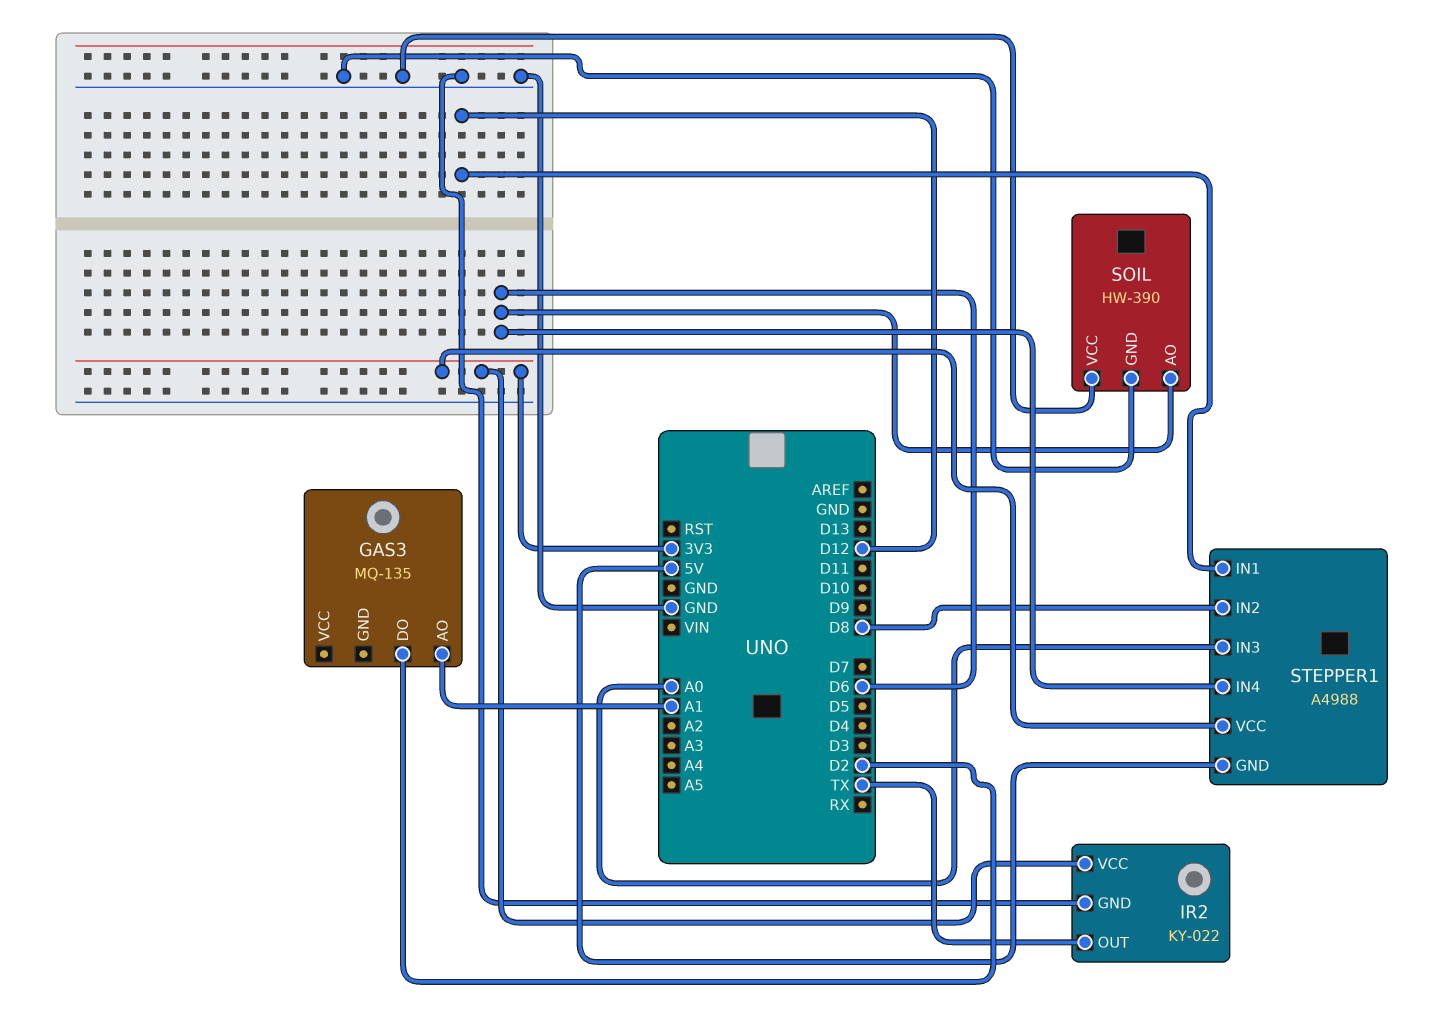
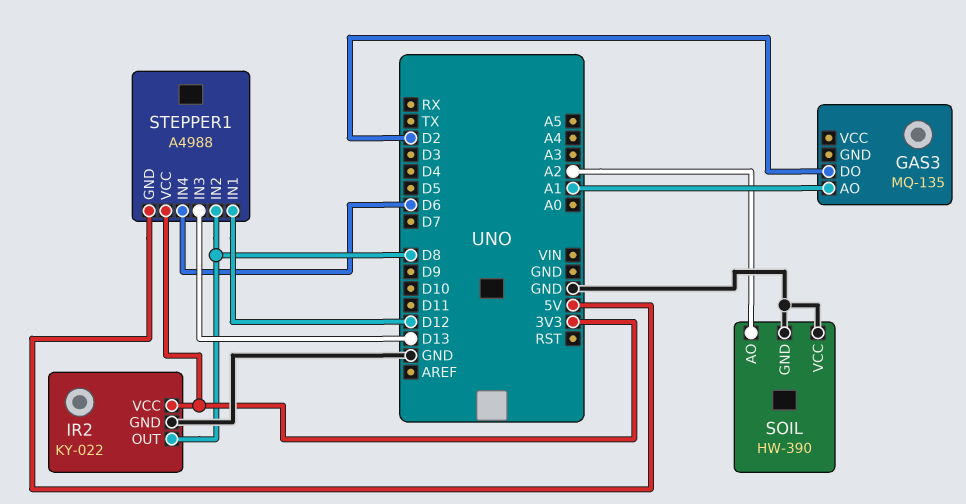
IR2 pin OUT: TX -> D8
SOIL pin AO: D6 -> A2
STEPPER1 pin IN3: A0 -> D13

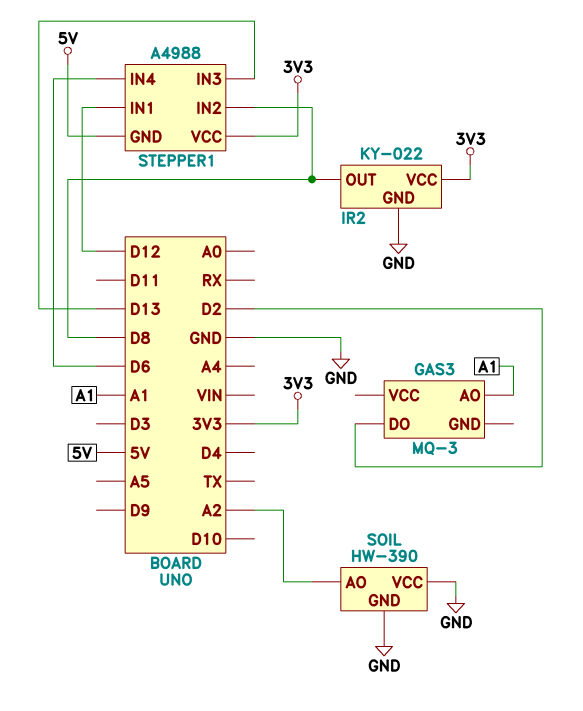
GAS3: MQ-135 -> MQ-3

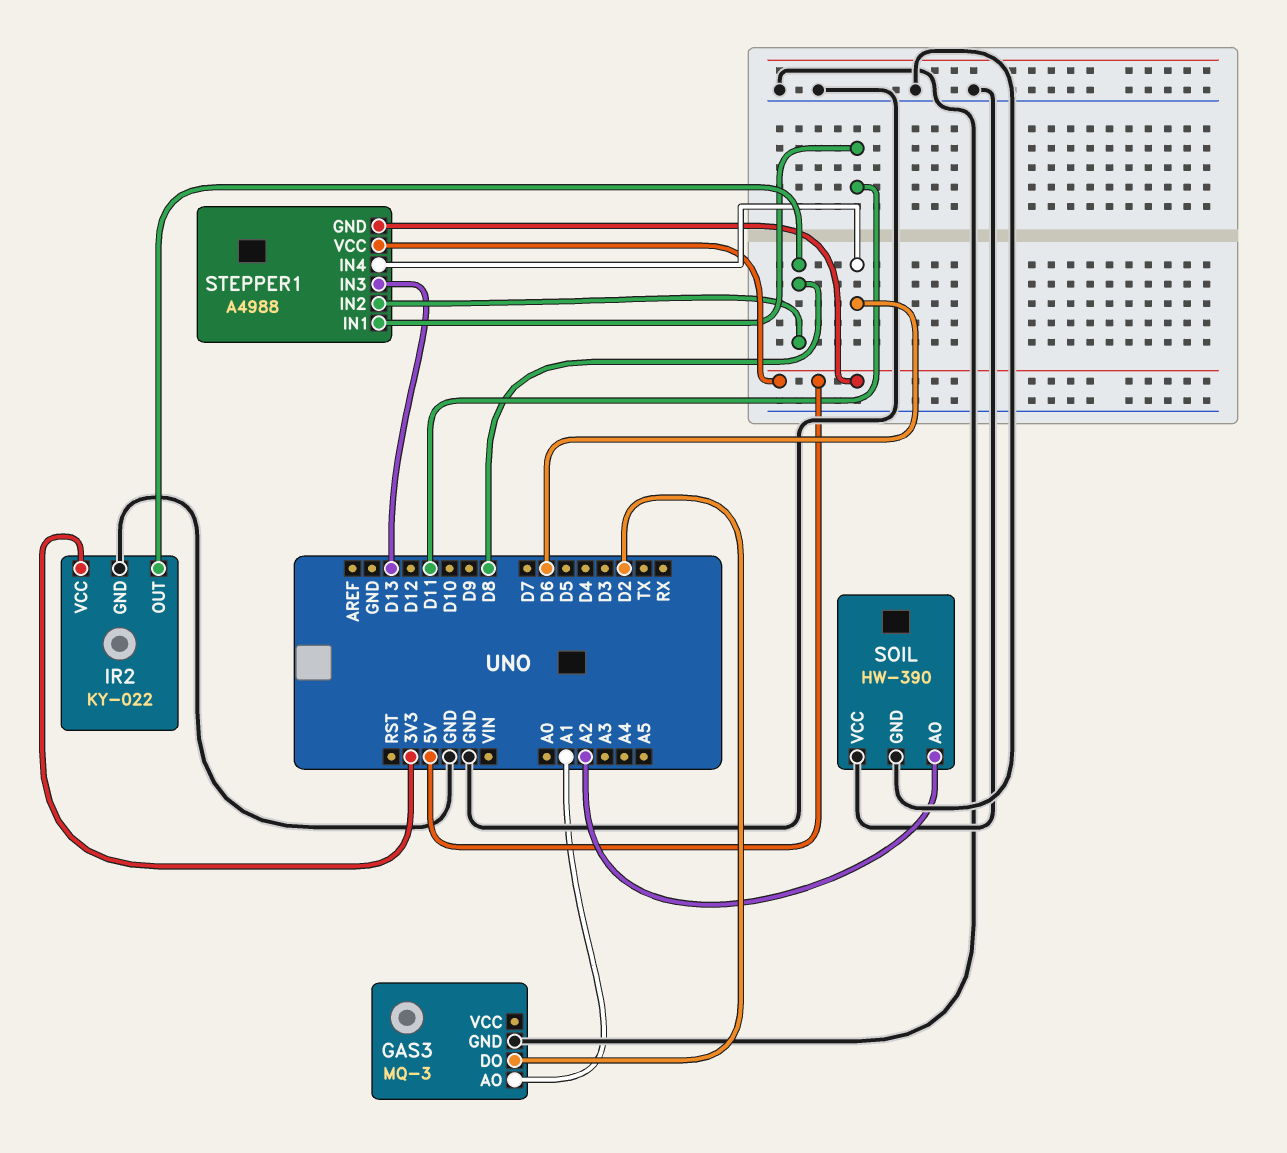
GAS3 pin GND: none -> GND
STEPPER1 pin IN1: D12 -> D11
STEPPER1 pin VCC: 3V3 -> 5V

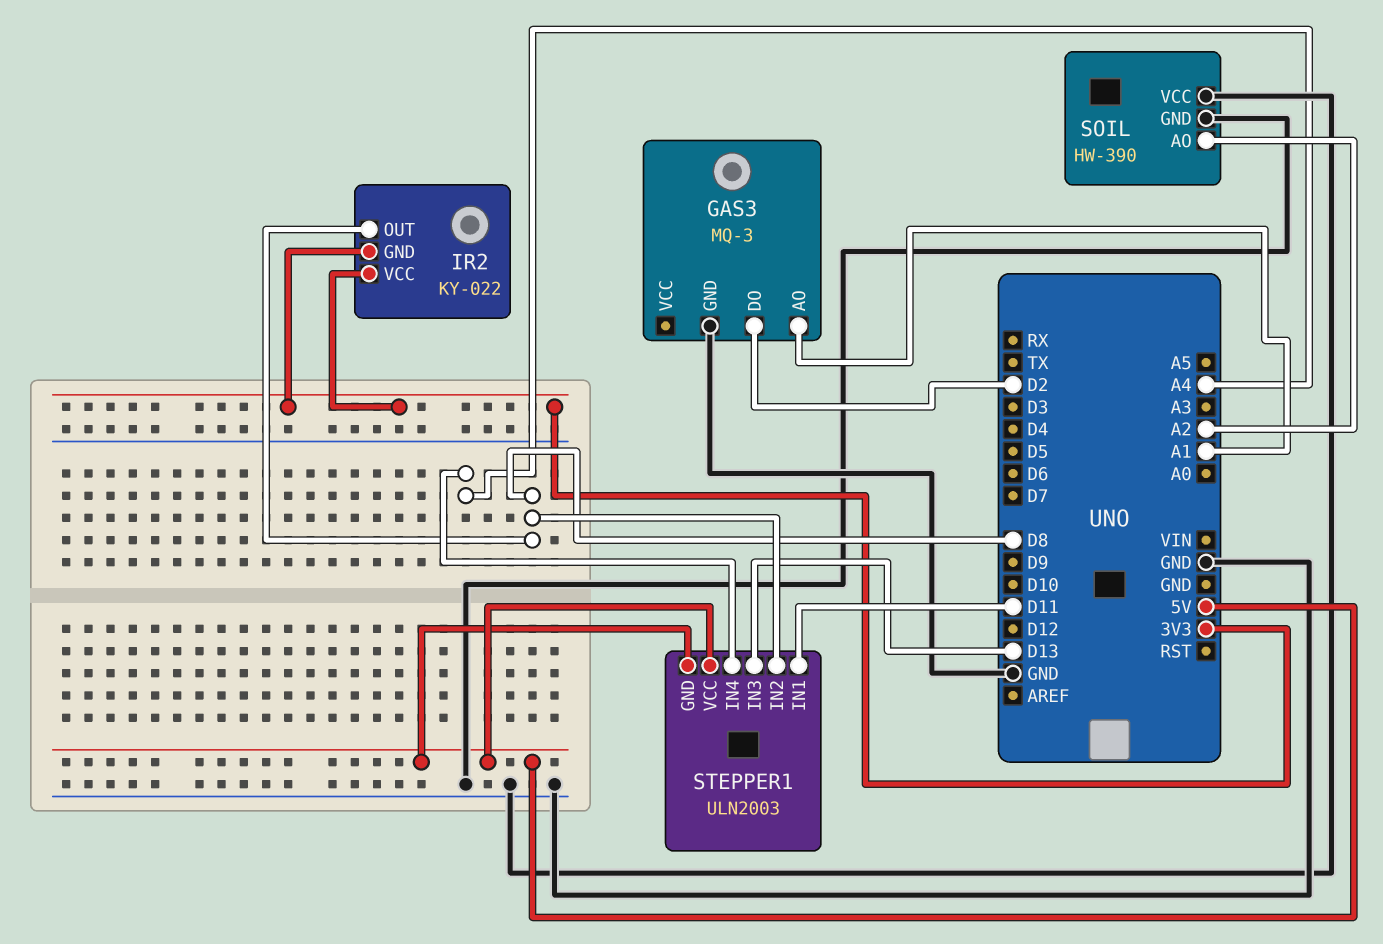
IR2 pin GND: GND -> 3V3
STEPPER1: A4988 -> ULN2003
STEPPER1 pin IN4: D6 -> A4

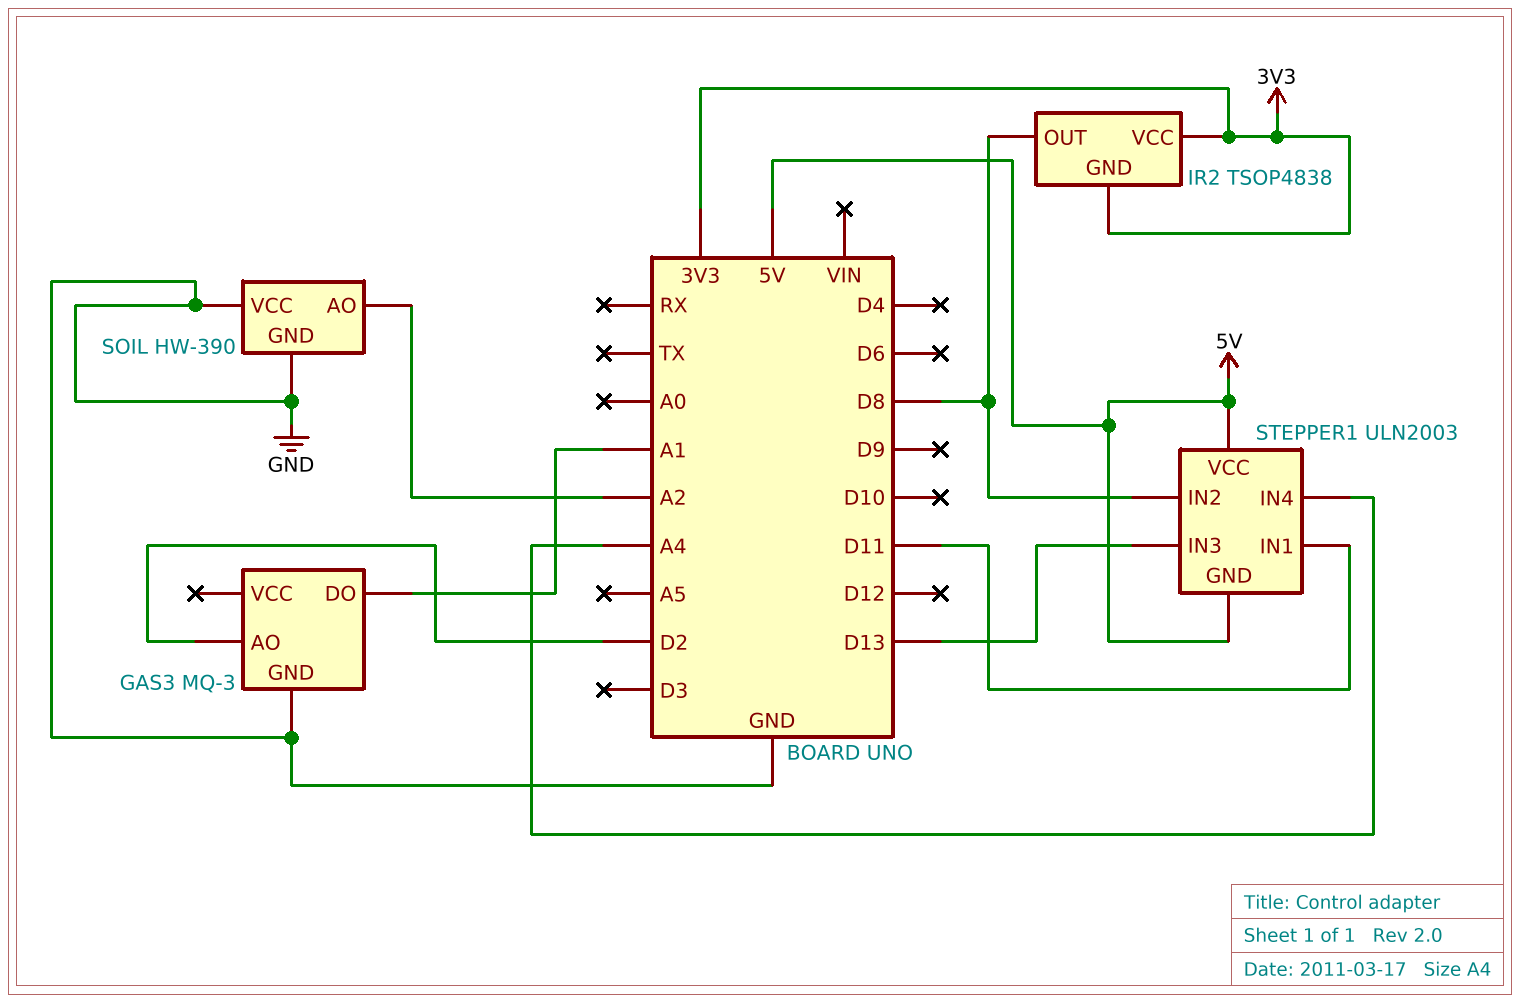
GAS3 pin AO: A1 -> D2
GAS3 pin DO: D2 -> A1
IR2: KY-022 -> TSOP4838

